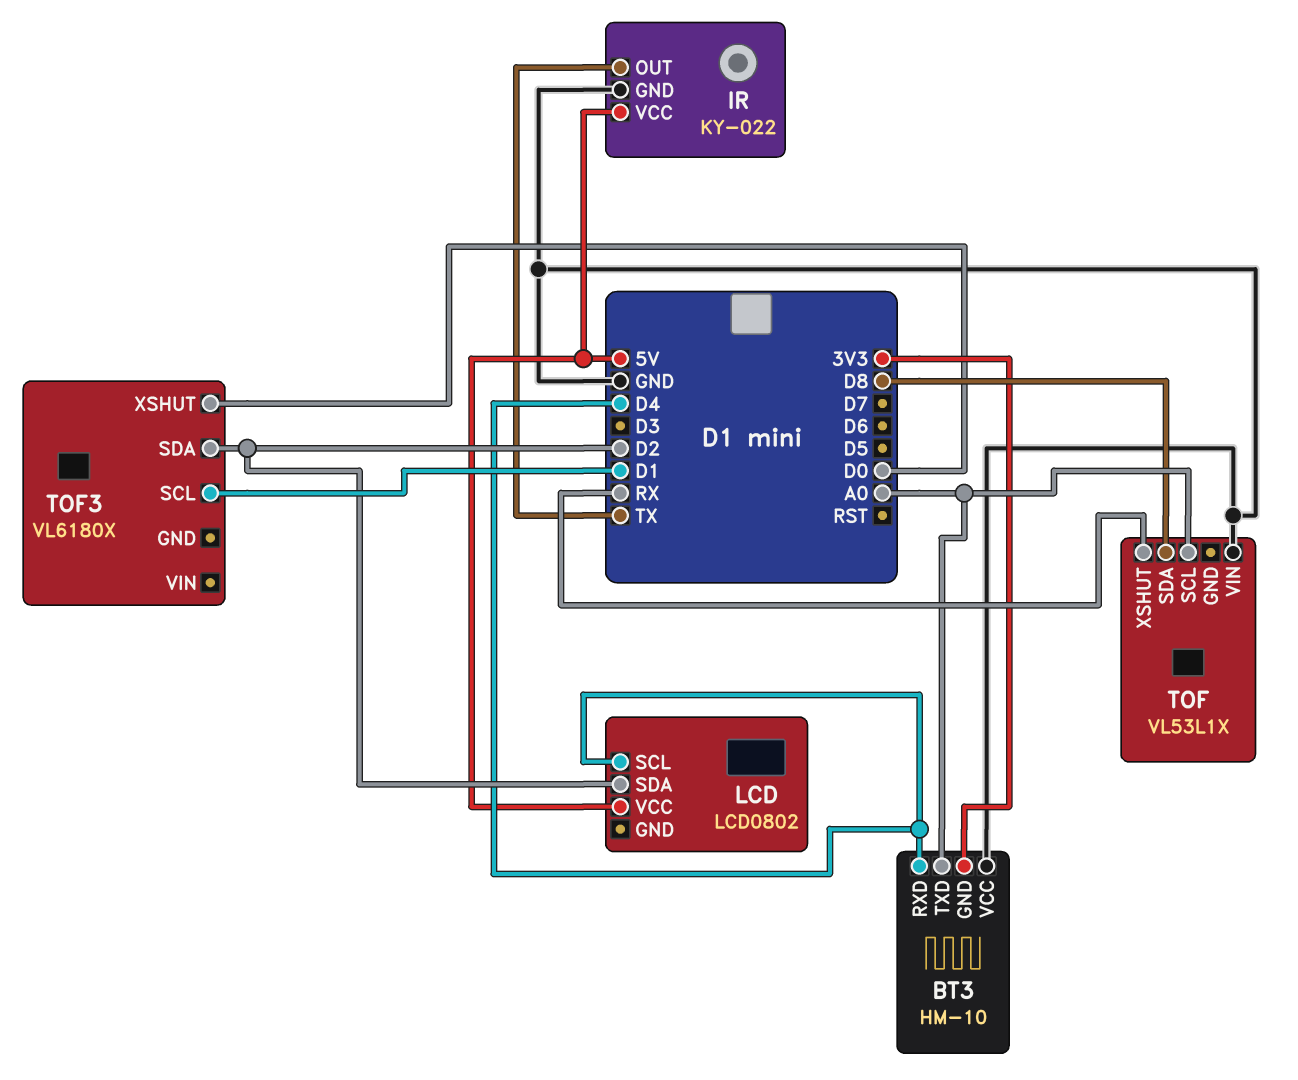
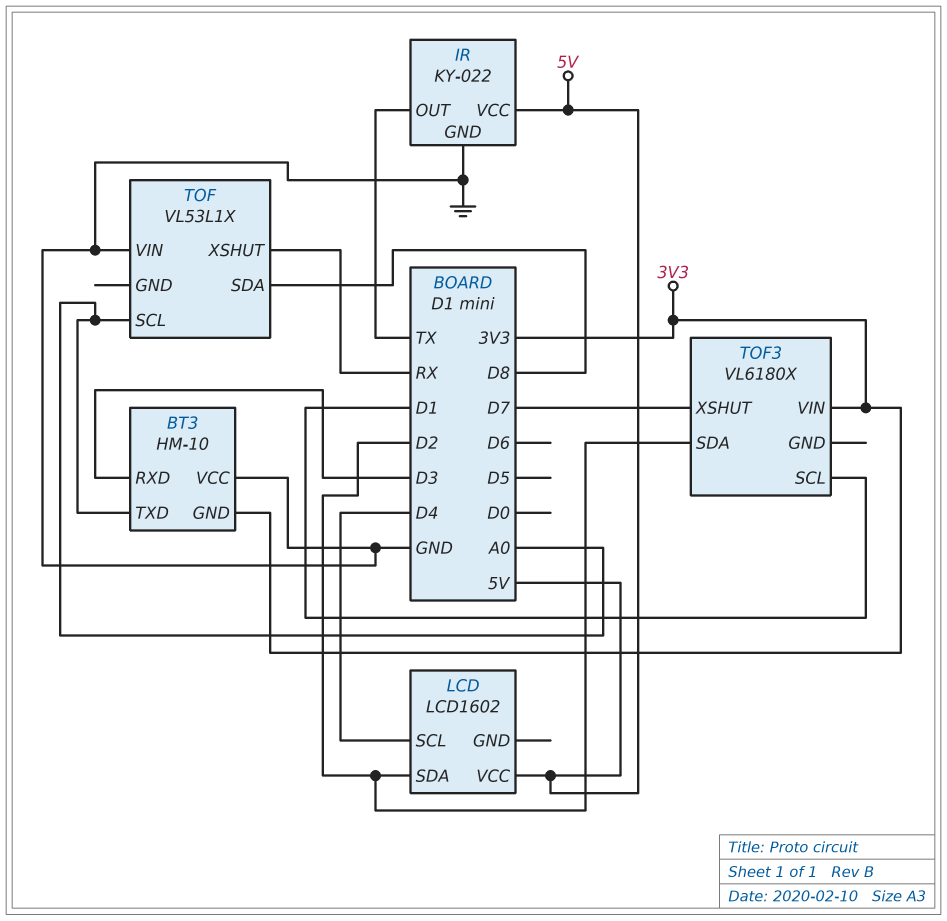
BT3 pin RXD: D4 -> D3
LCD: LCD0802 -> LCD1602
TOF3 pin VIN: none -> 3V3
TOF3 pin XSHUT: D0 -> D7

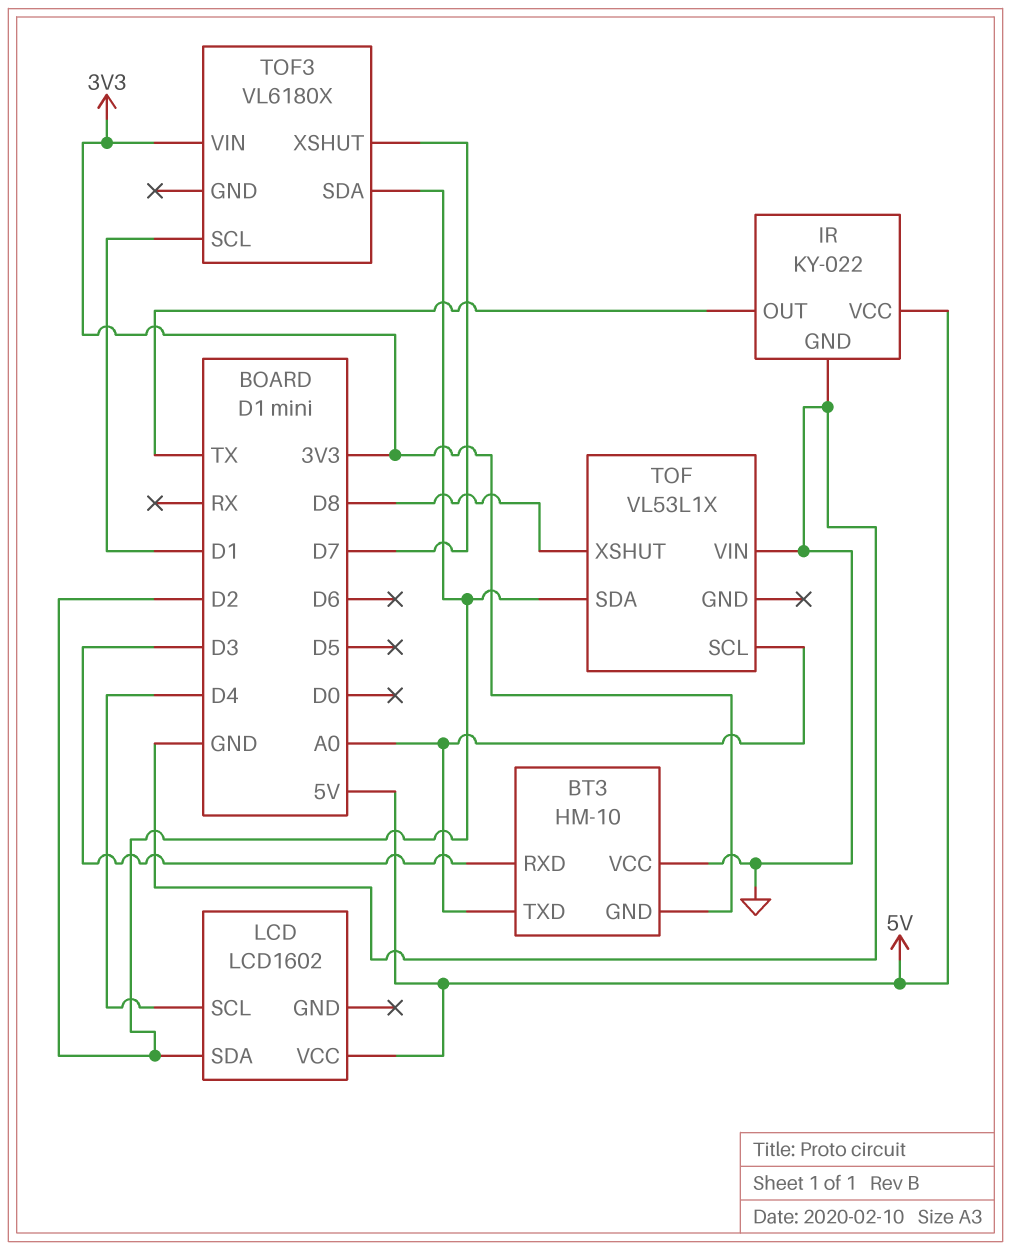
TOF pin SDA: D8 -> D2
TOF pin XSHUT: RX -> D8

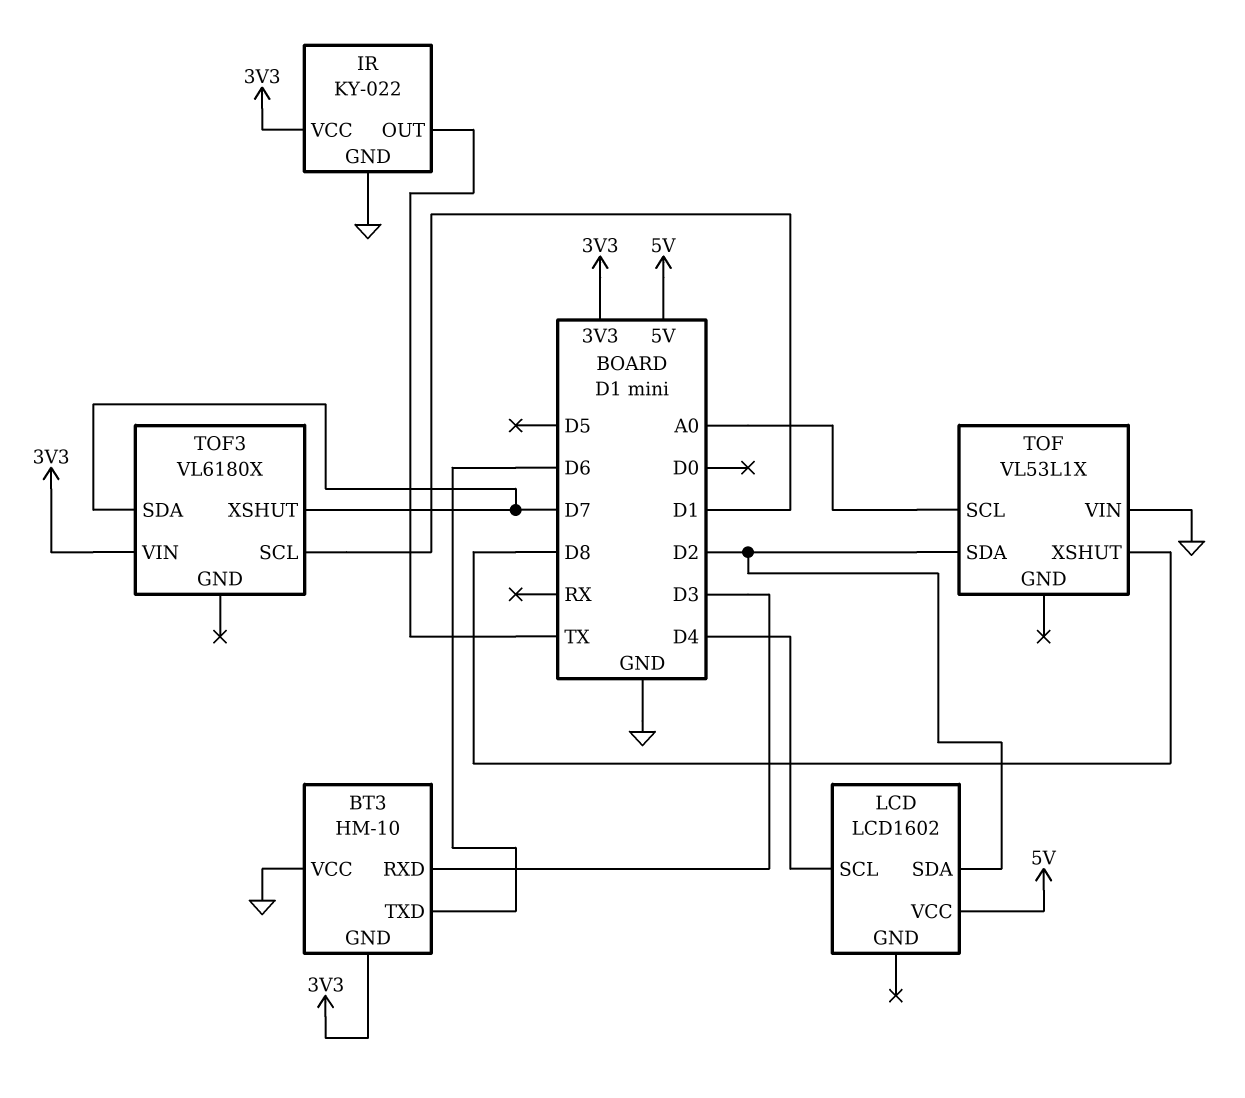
BT3 pin TXD: A0 -> D6
IR pin VCC: 5V -> 3V3
TOF3 pin SDA: D2 -> D7

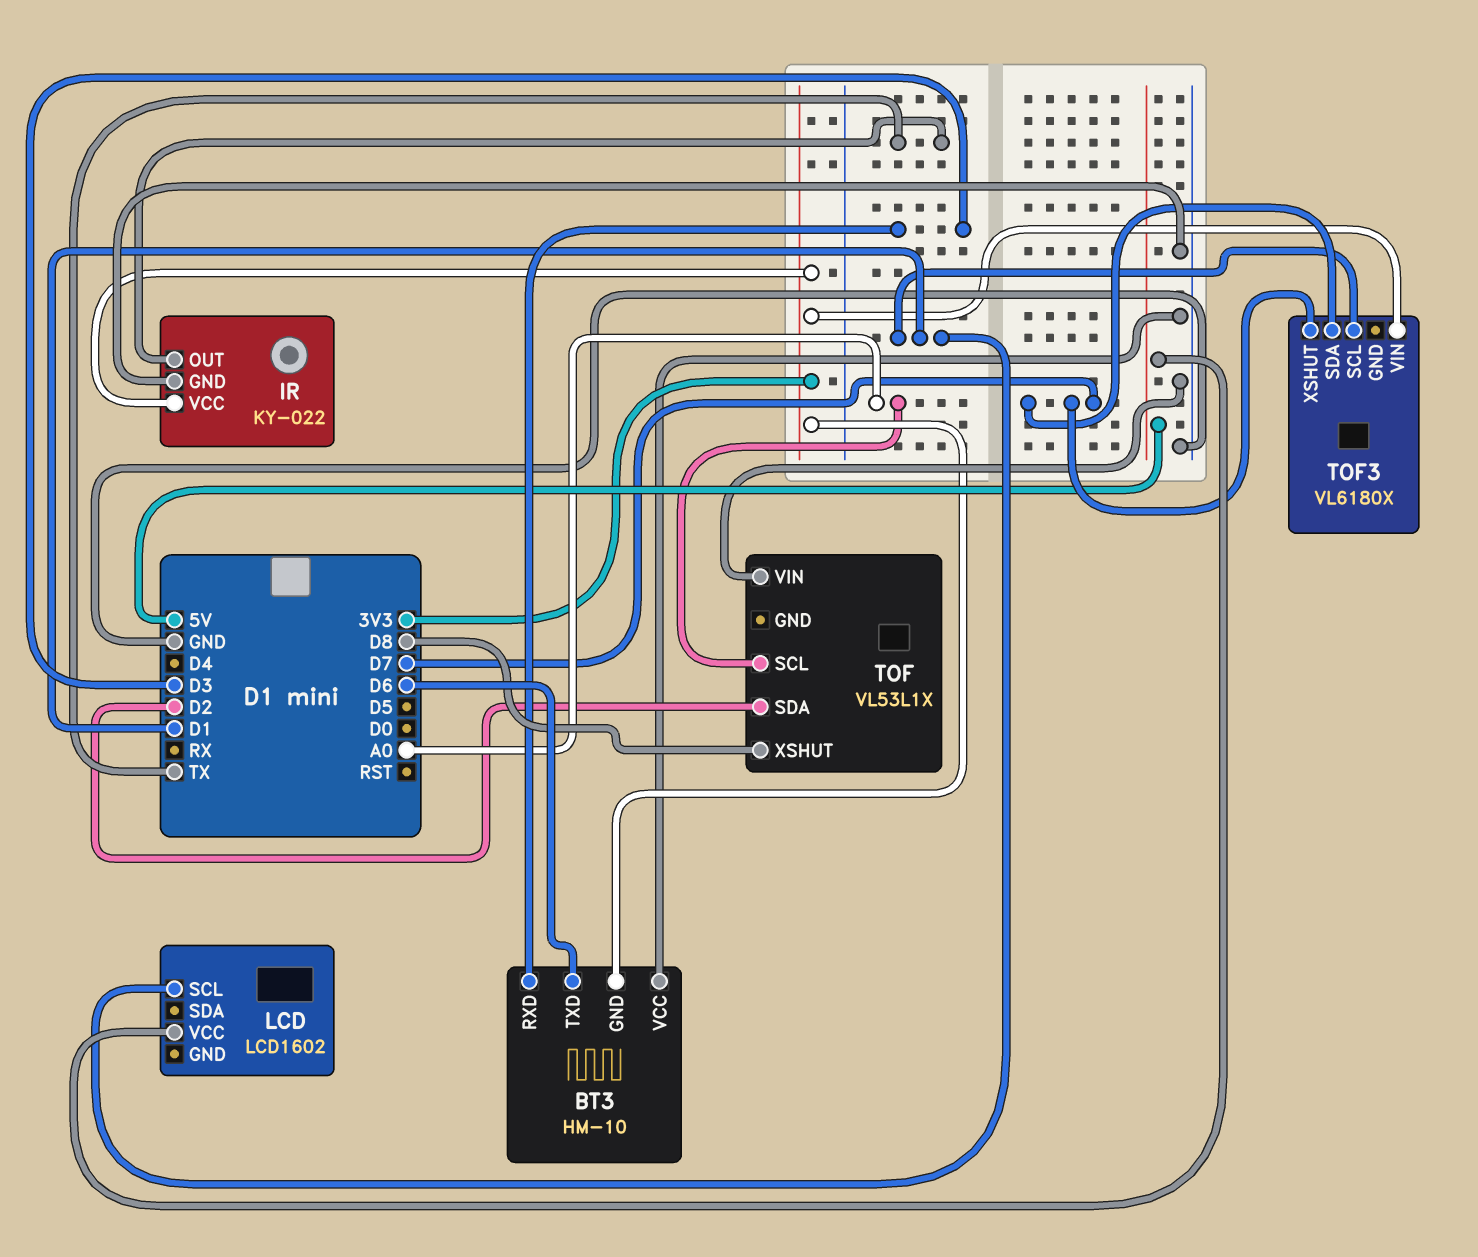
LCD pin SCL: D4 -> D1
LCD pin SDA: D2 -> none

